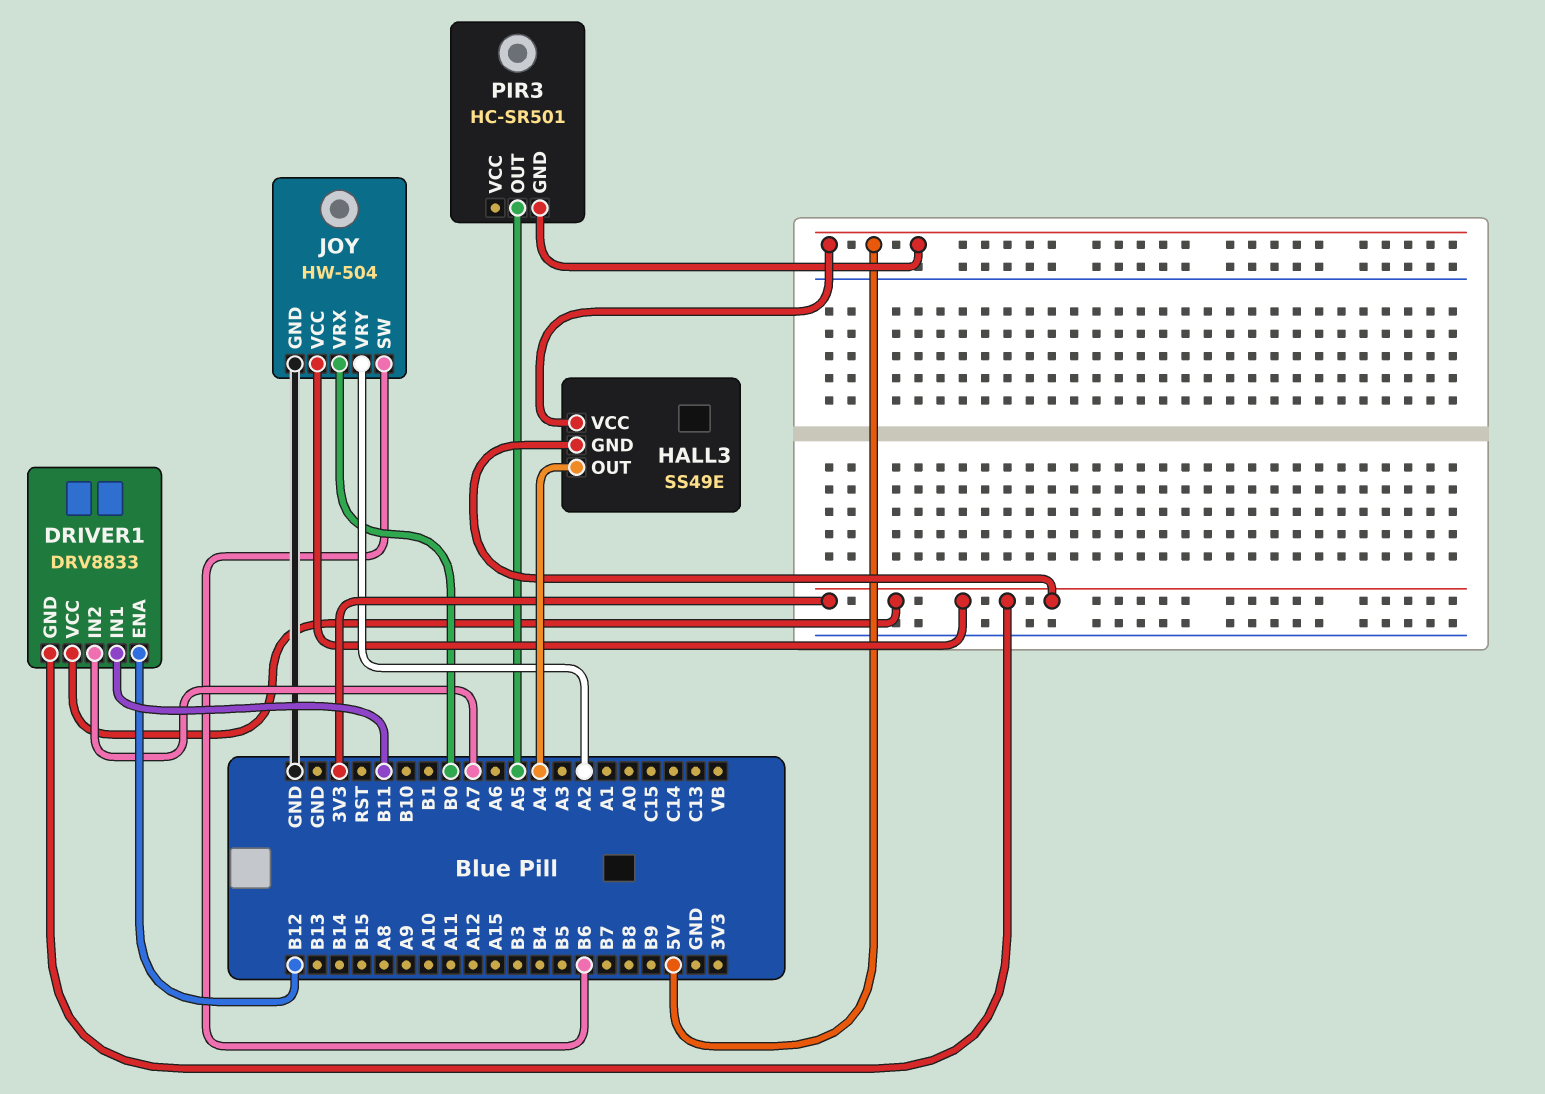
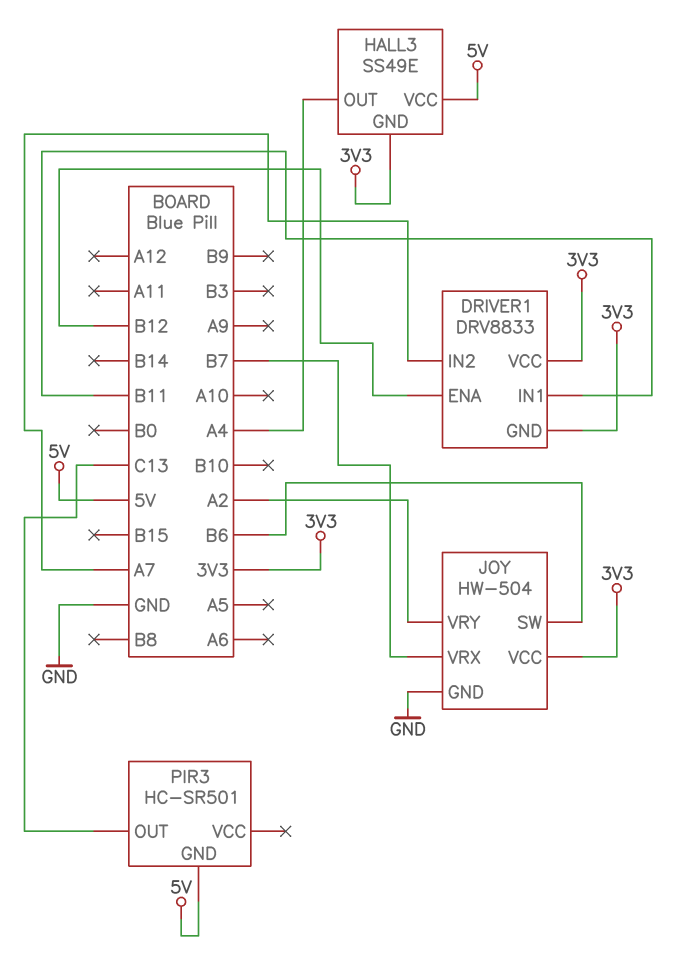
JOY pin VRX: B0 -> B7
PIR3 pin OUT: A5 -> C13

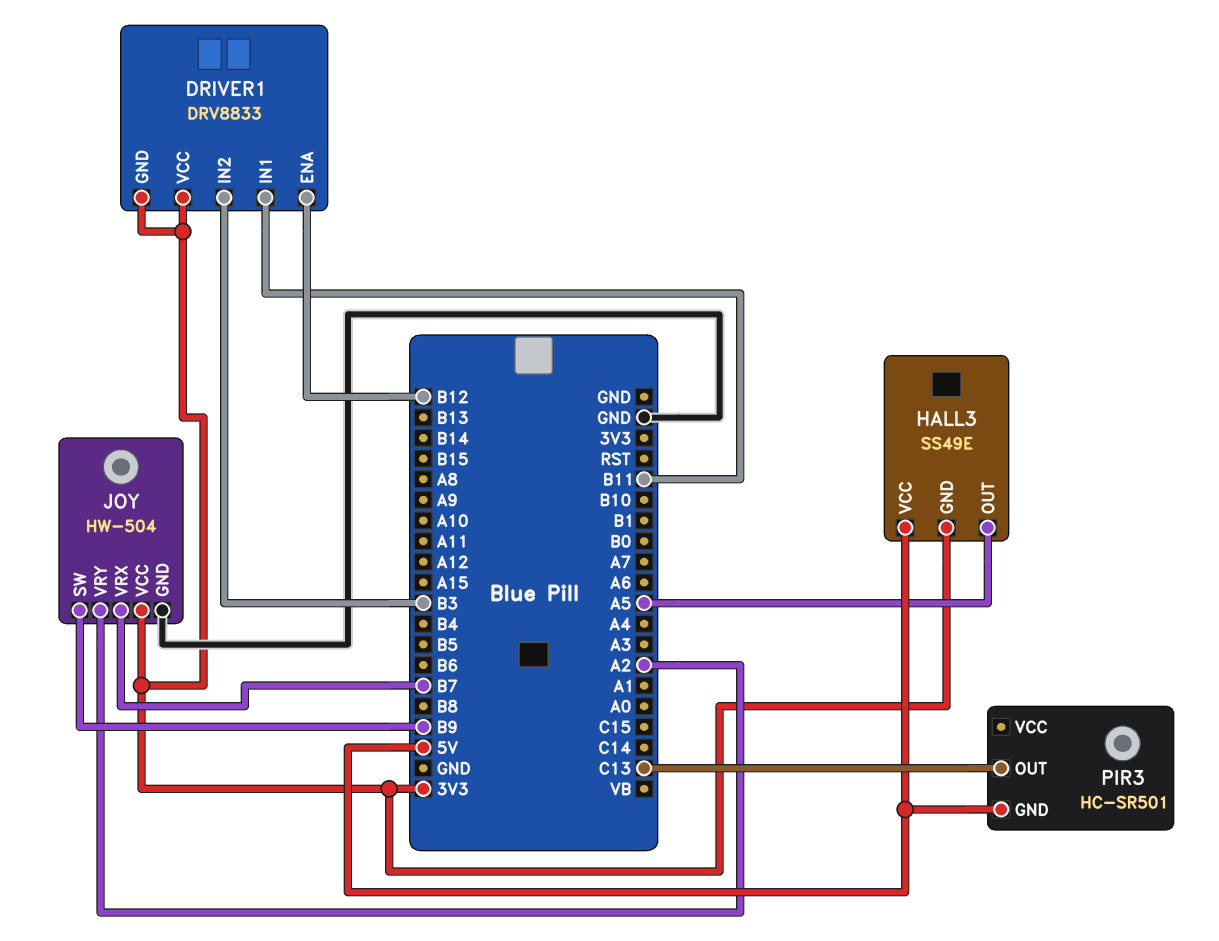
DRIVER1 pin IN2: A7 -> B3
HALL3 pin OUT: A4 -> A5
JOY pin SW: B6 -> B9

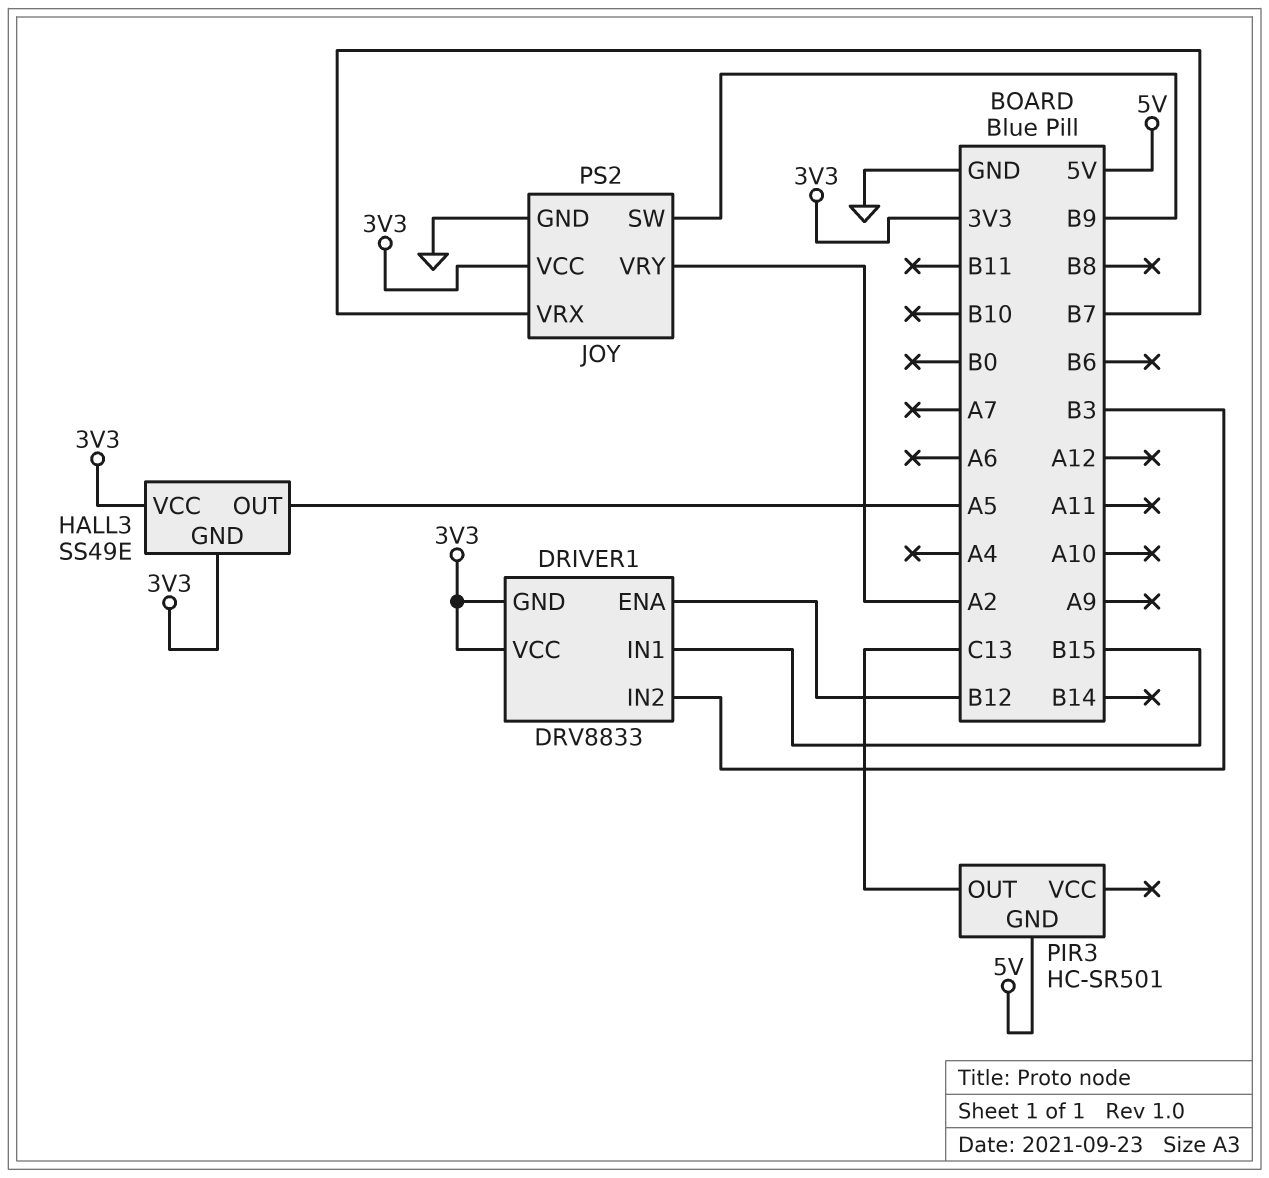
DRIVER1 pin IN1: B11 -> B15
HALL3 pin VCC: 5V -> 3V3
JOY: HW-504 -> PS2

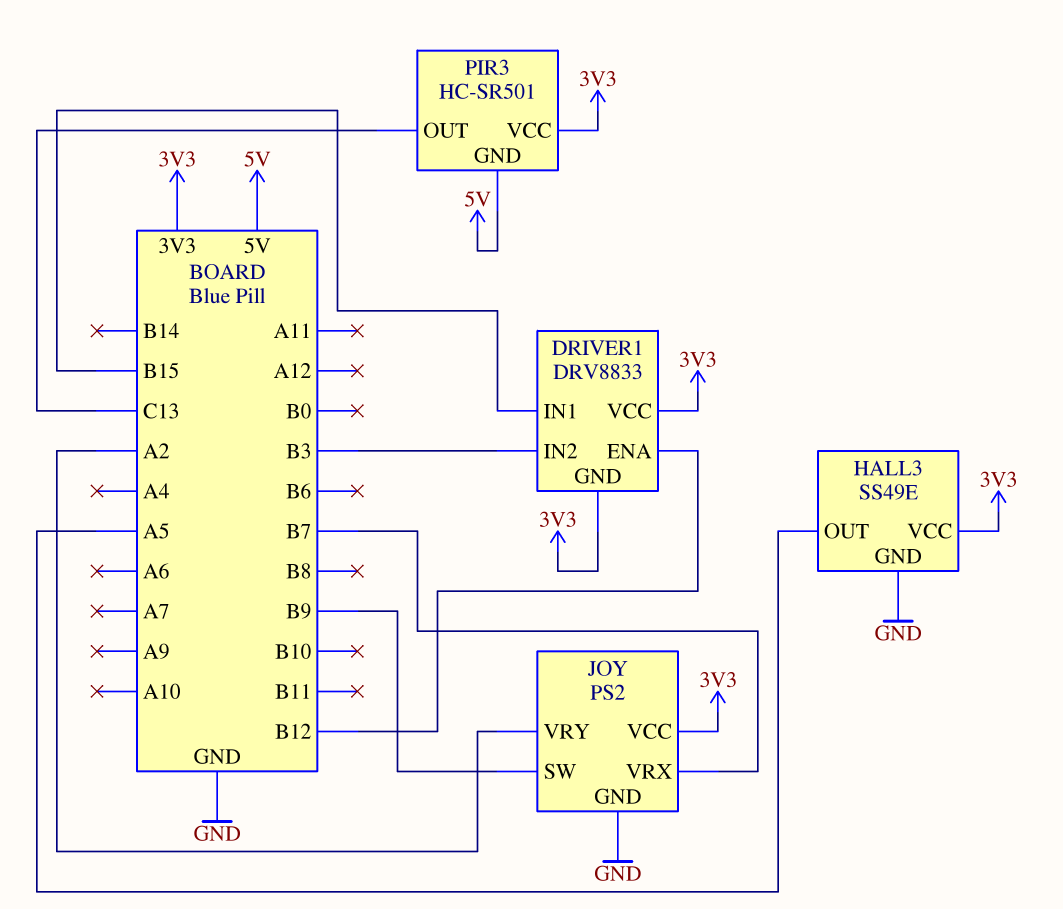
HALL3 pin GND: 3V3 -> GND
PIR3 pin VCC: none -> 3V3

